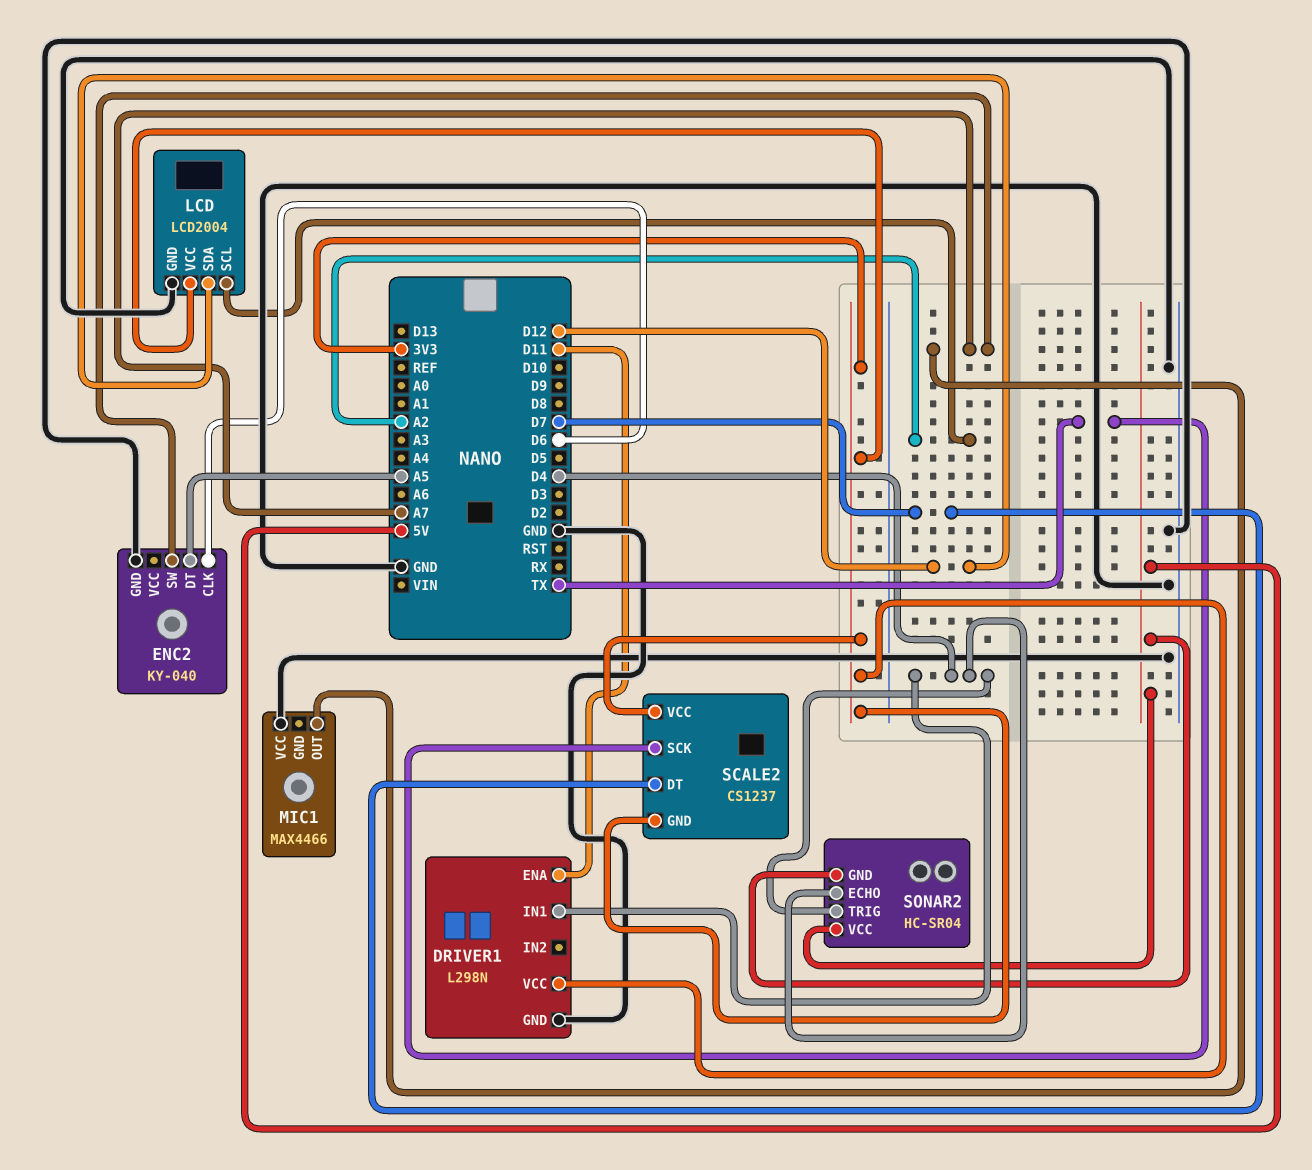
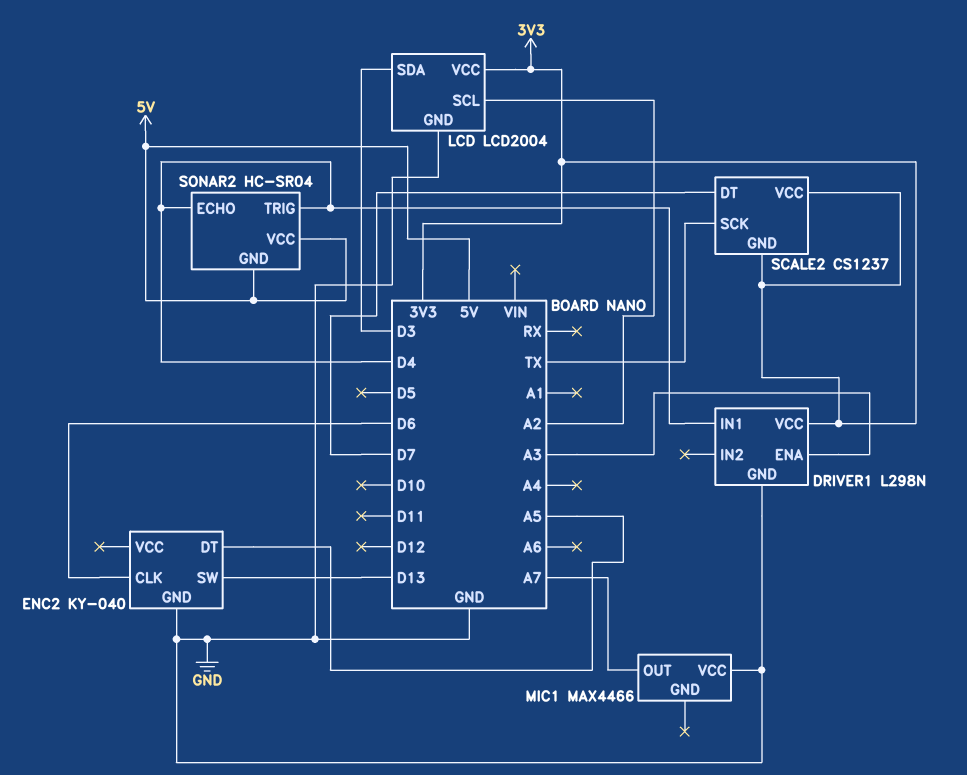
DRIVER1 pin ENA: D11 -> A3
ENC2 pin SW: A7 -> D13
LCD pin SDA: D12 -> D3

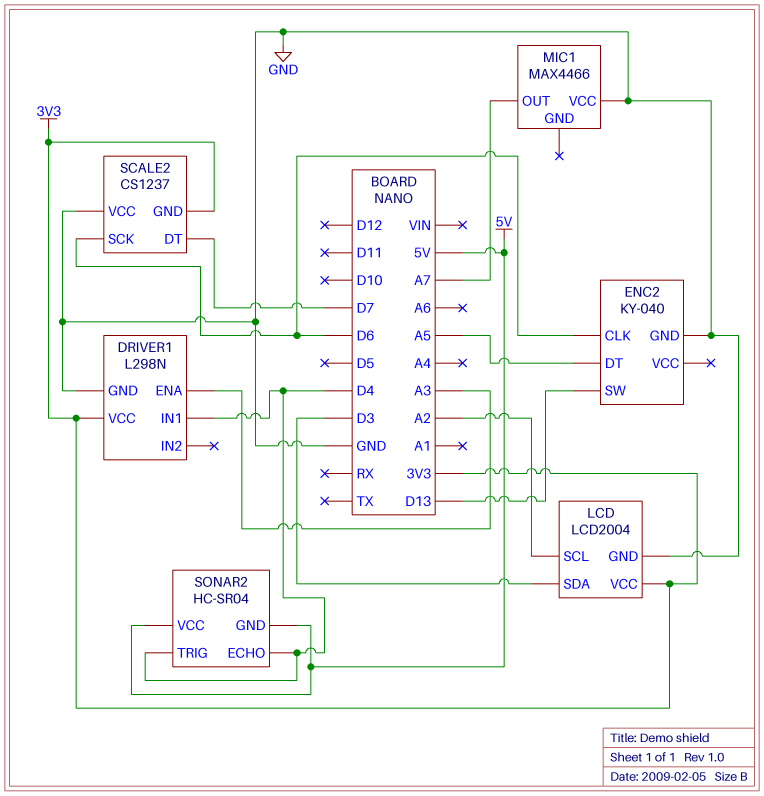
SCALE2 pin SCK: TX -> D6
SCALE2 pin VCC: 3V3 -> GND

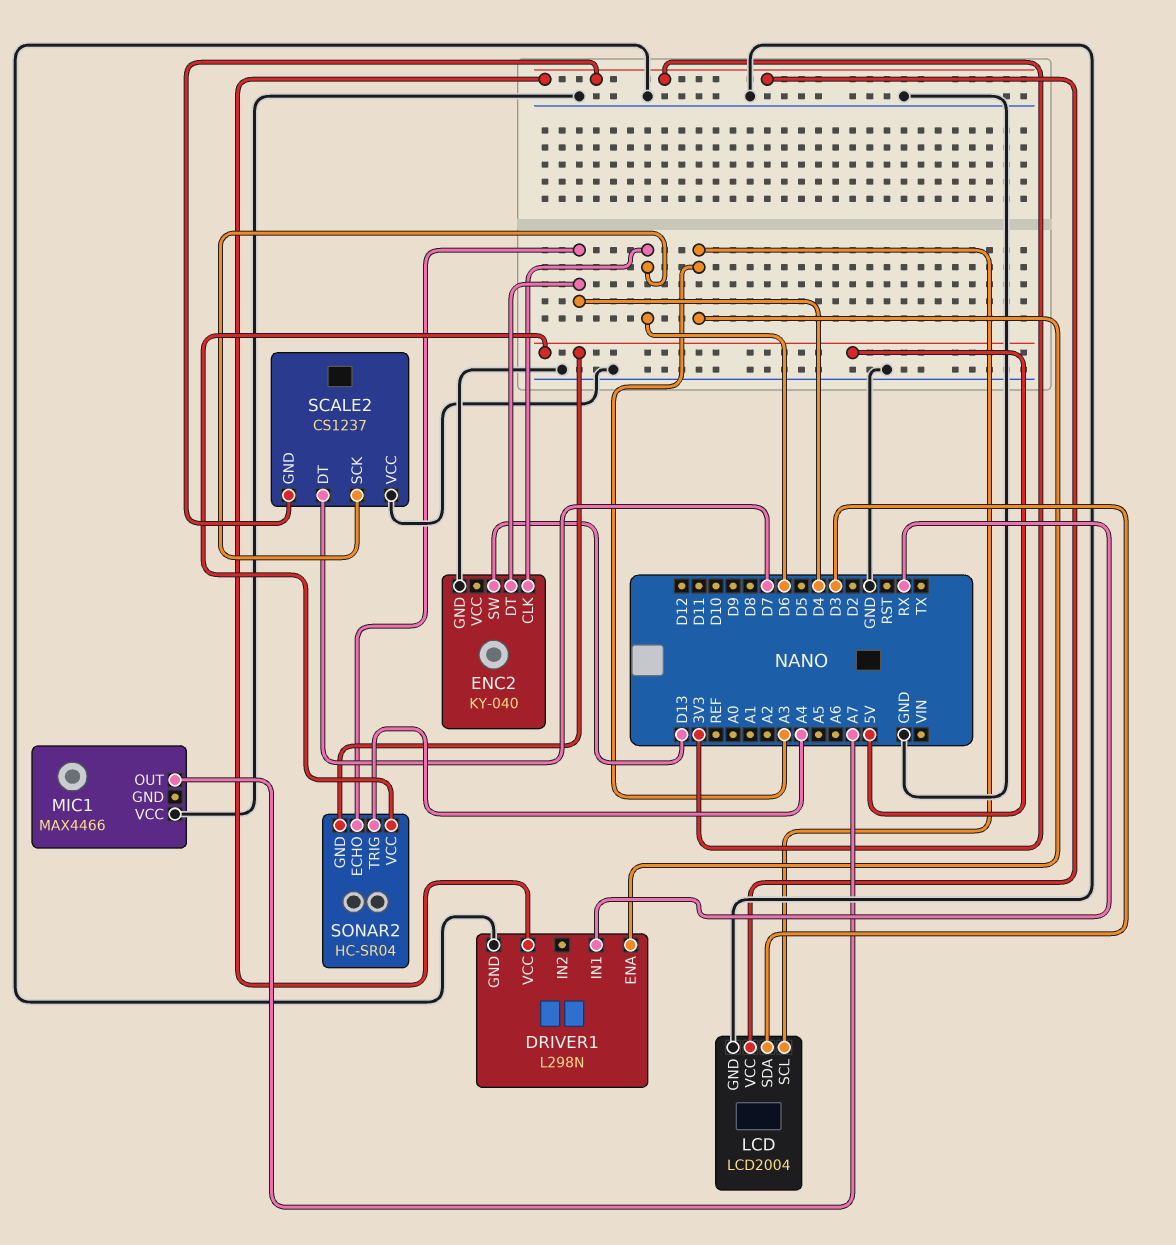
DRIVER1 pin IN1: D4 -> RX
ENC2 pin DT: A5 -> D4
LCD pin SCL: A2 -> A3
SONAR2 pin TRIG: D4 -> A4

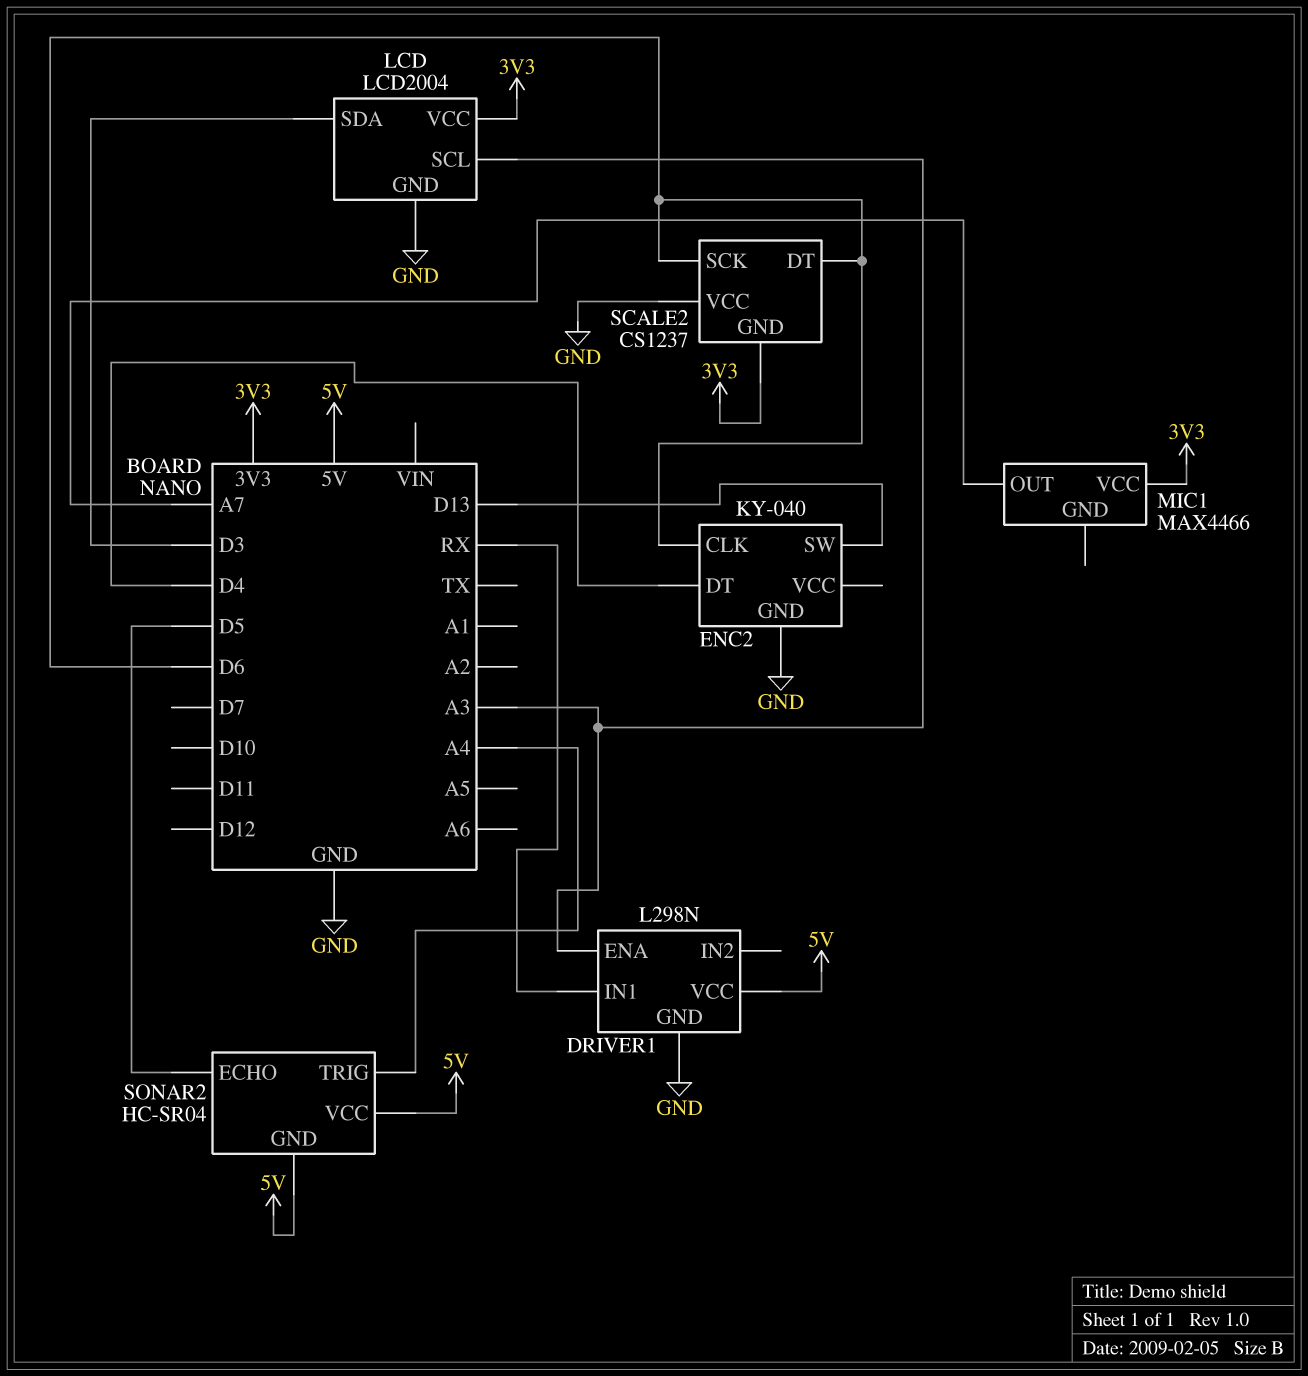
DRIVER1 pin VCC: 3V3 -> 5V
MIC1 pin VCC: GND -> 3V3
SCALE2 pin DT: D7 -> D6
SONAR2 pin ECHO: D4 -> D5

